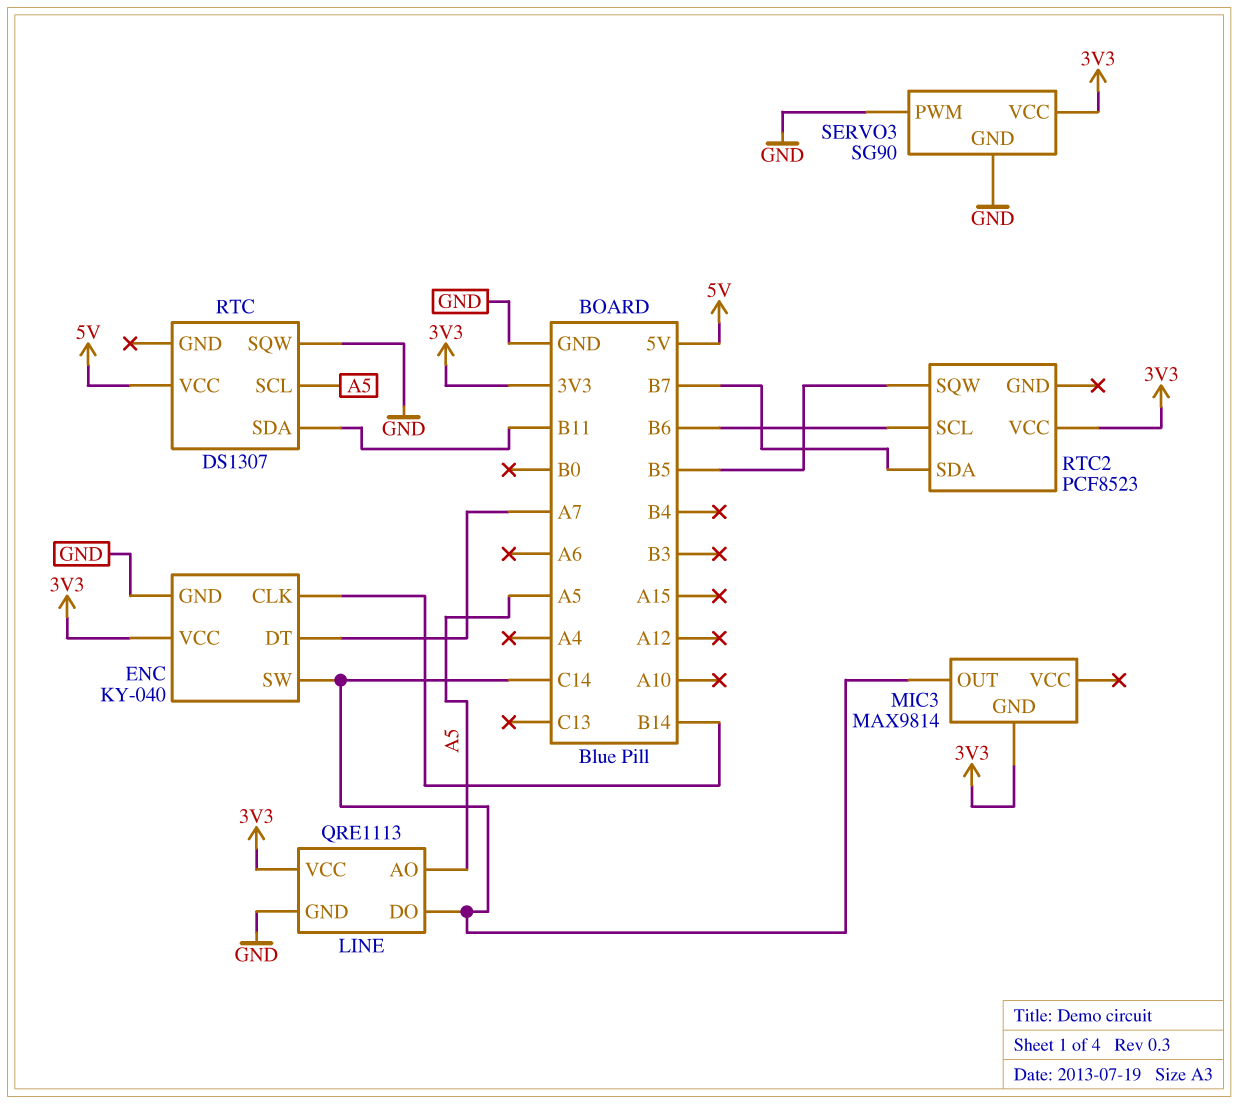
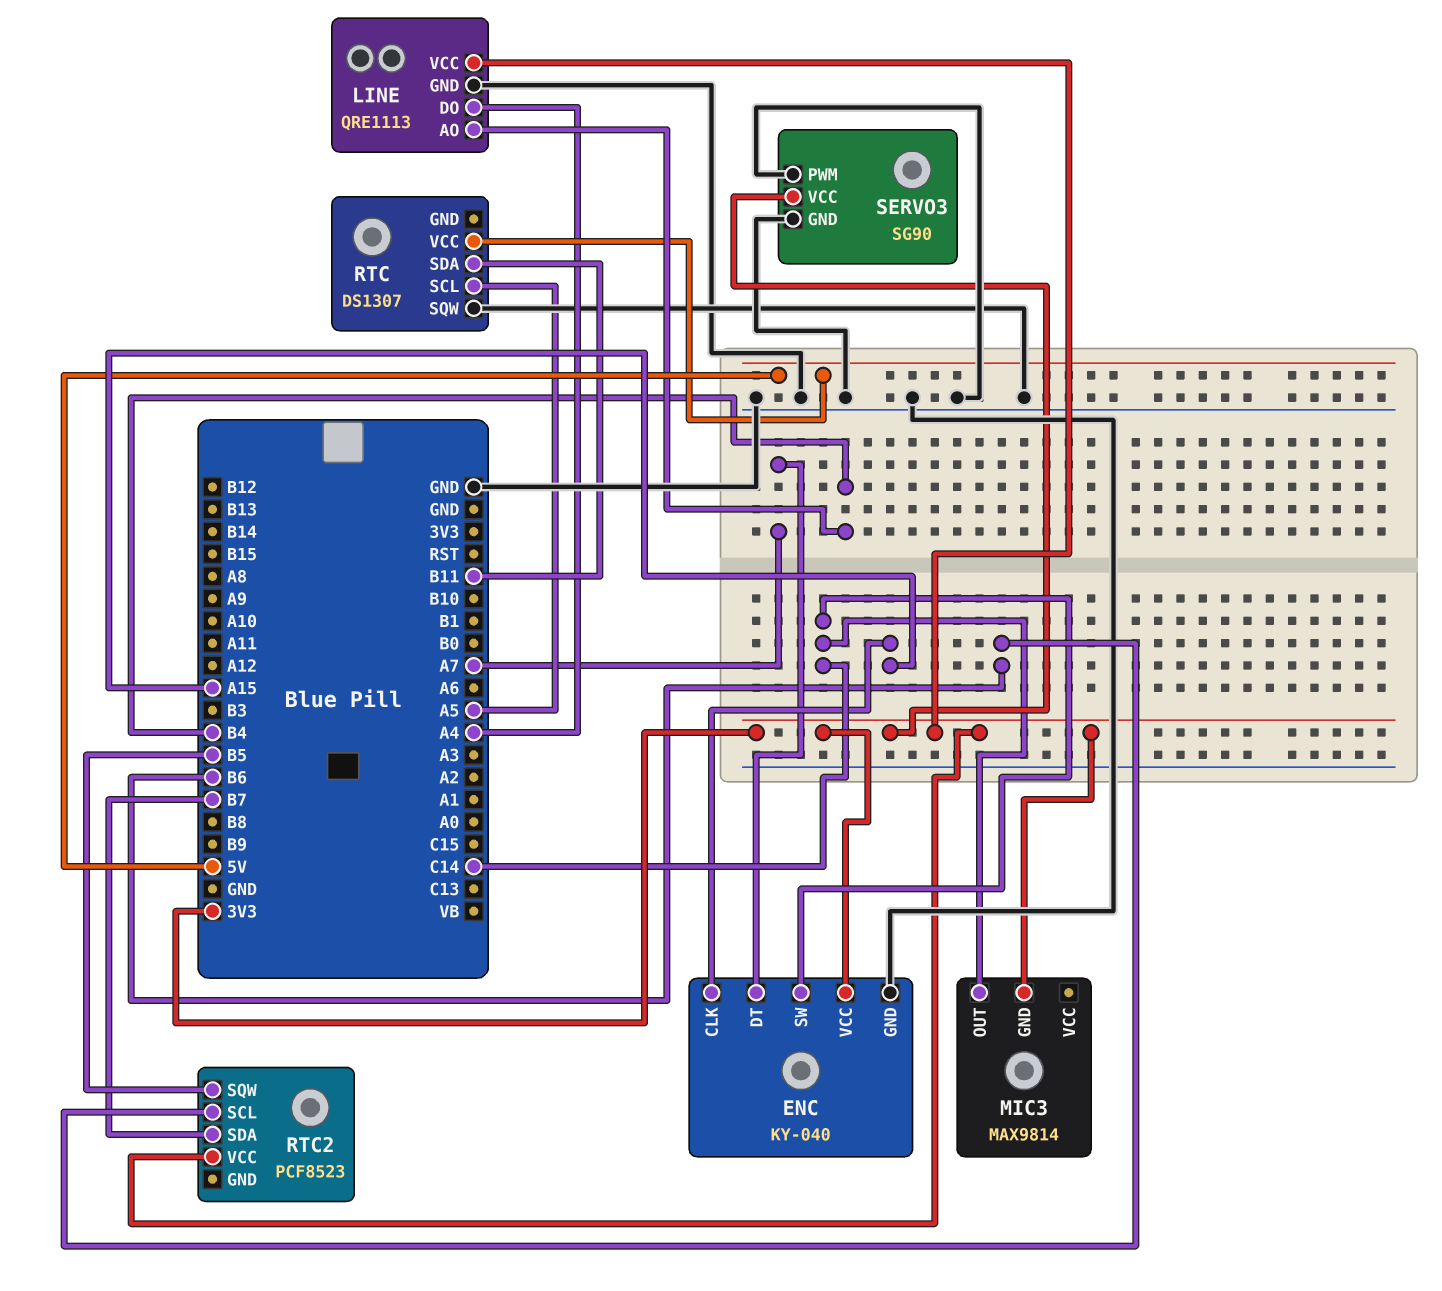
ENC pin CLK: B14 -> A15
LINE pin AO: A5 -> B4
LINE pin DO: C14 -> A4

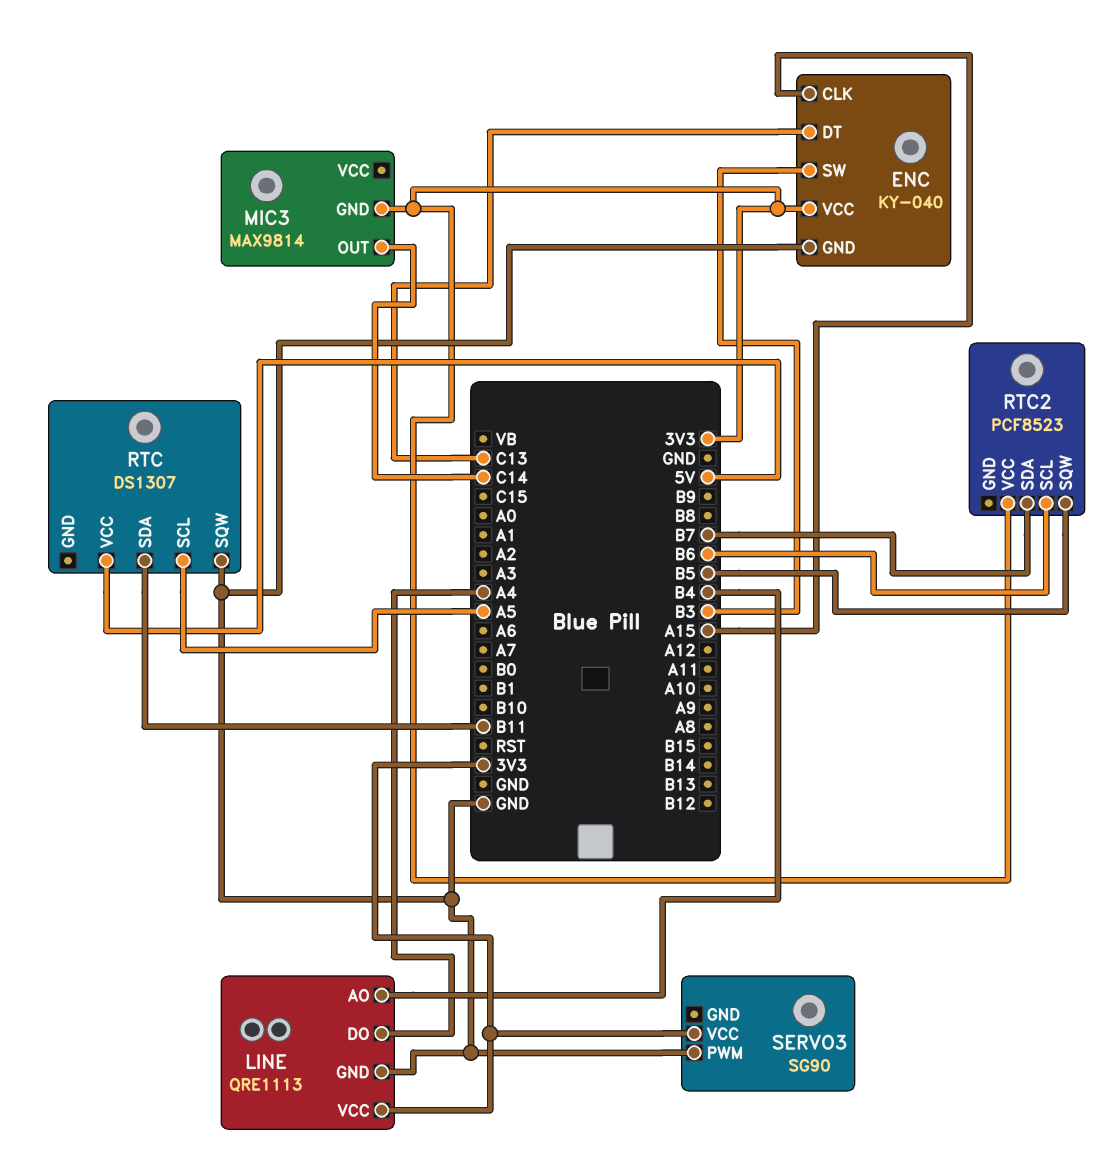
ENC pin DT: A7 -> C13
ENC pin SW: C14 -> B3
SERVO3 pin GND: GND -> none

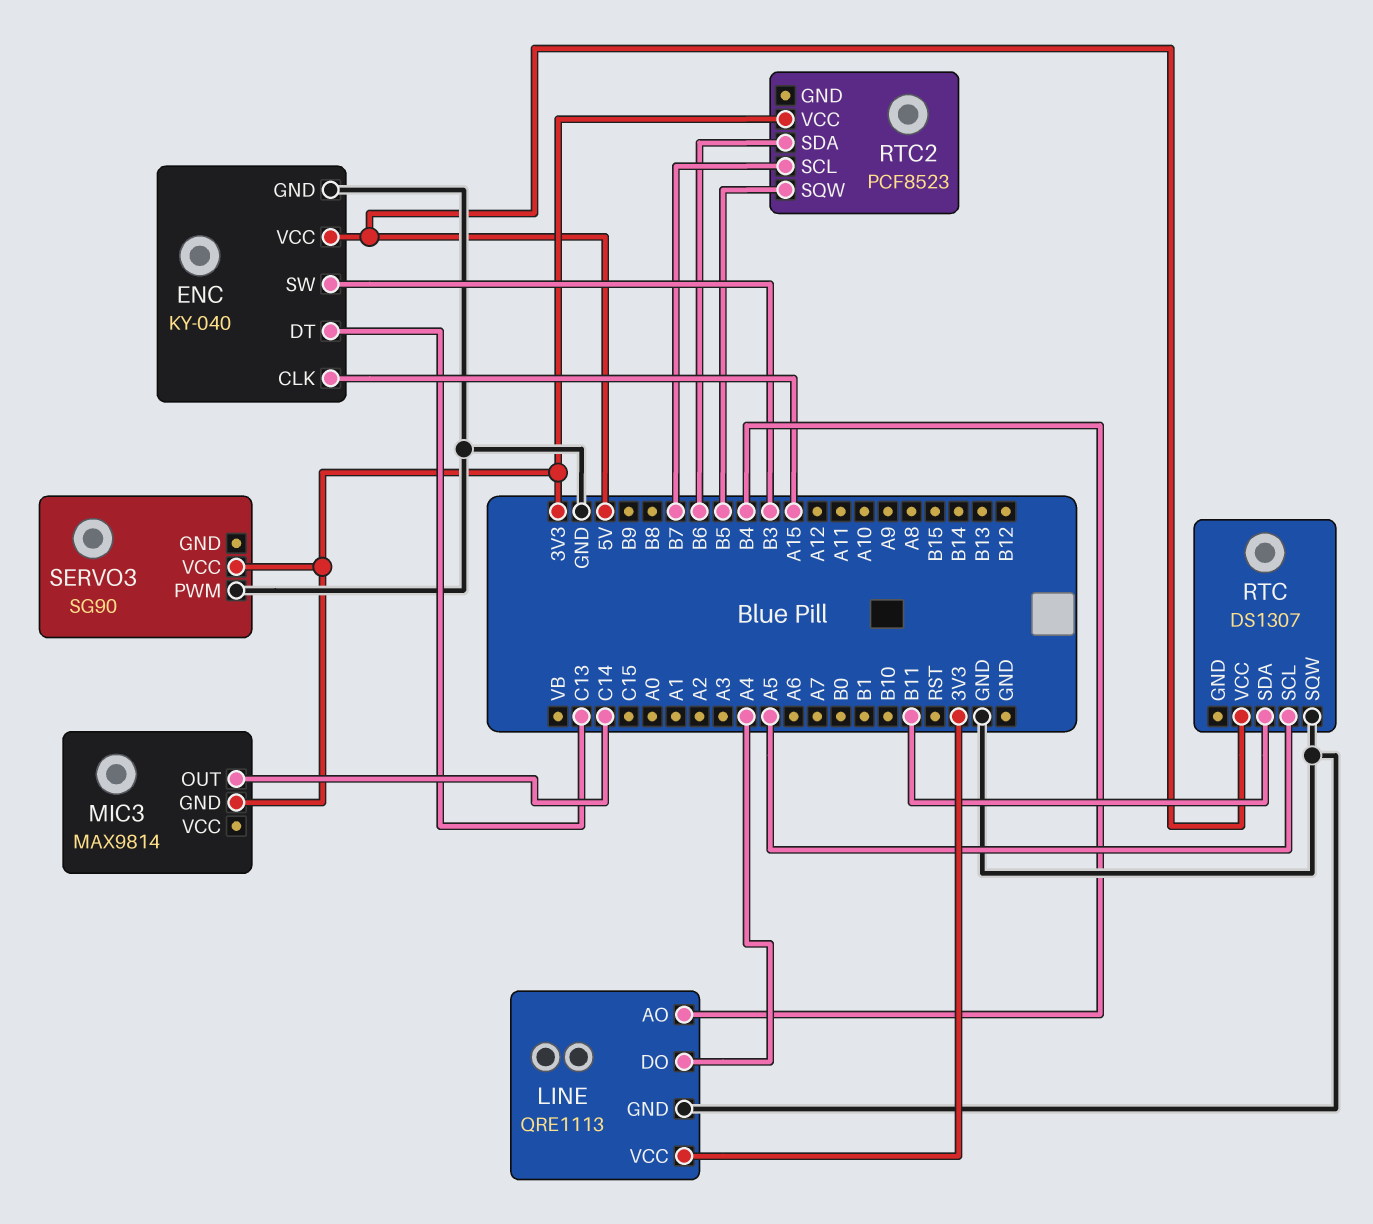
ENC pin VCC: 3V3 -> 5V
RTC2 pin SCL: B6 -> B7
RTC2 pin SDA: B7 -> B6

